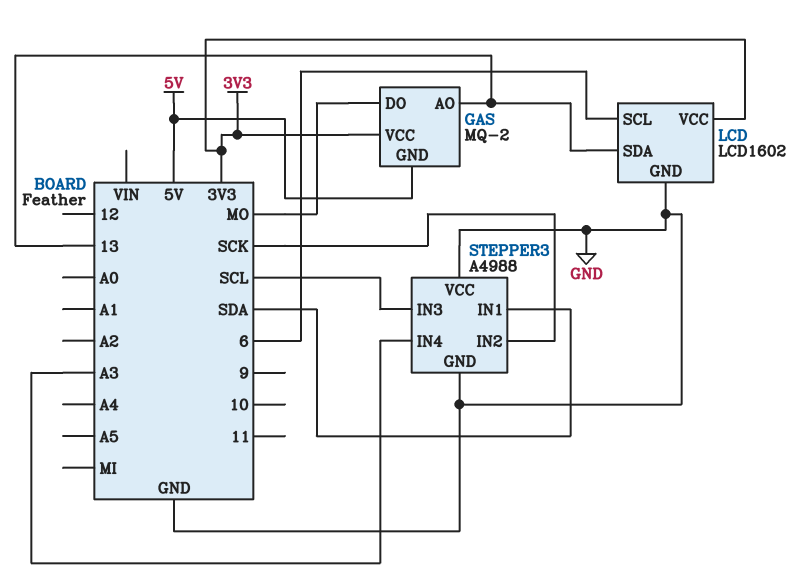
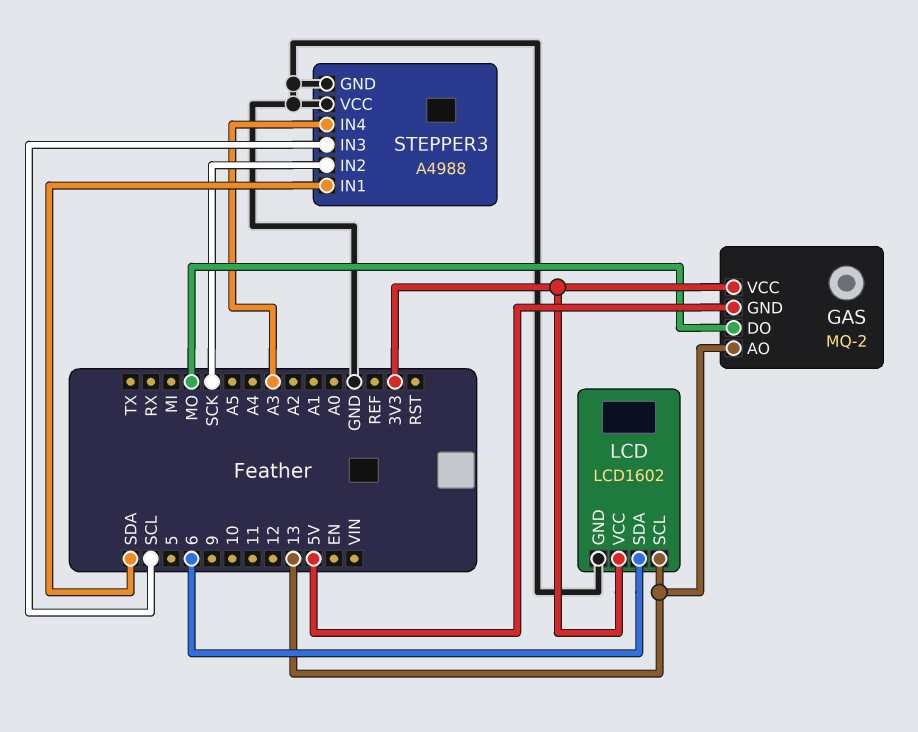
LCD pin SCL: 6 -> 13
LCD pin SDA: 13 -> 6

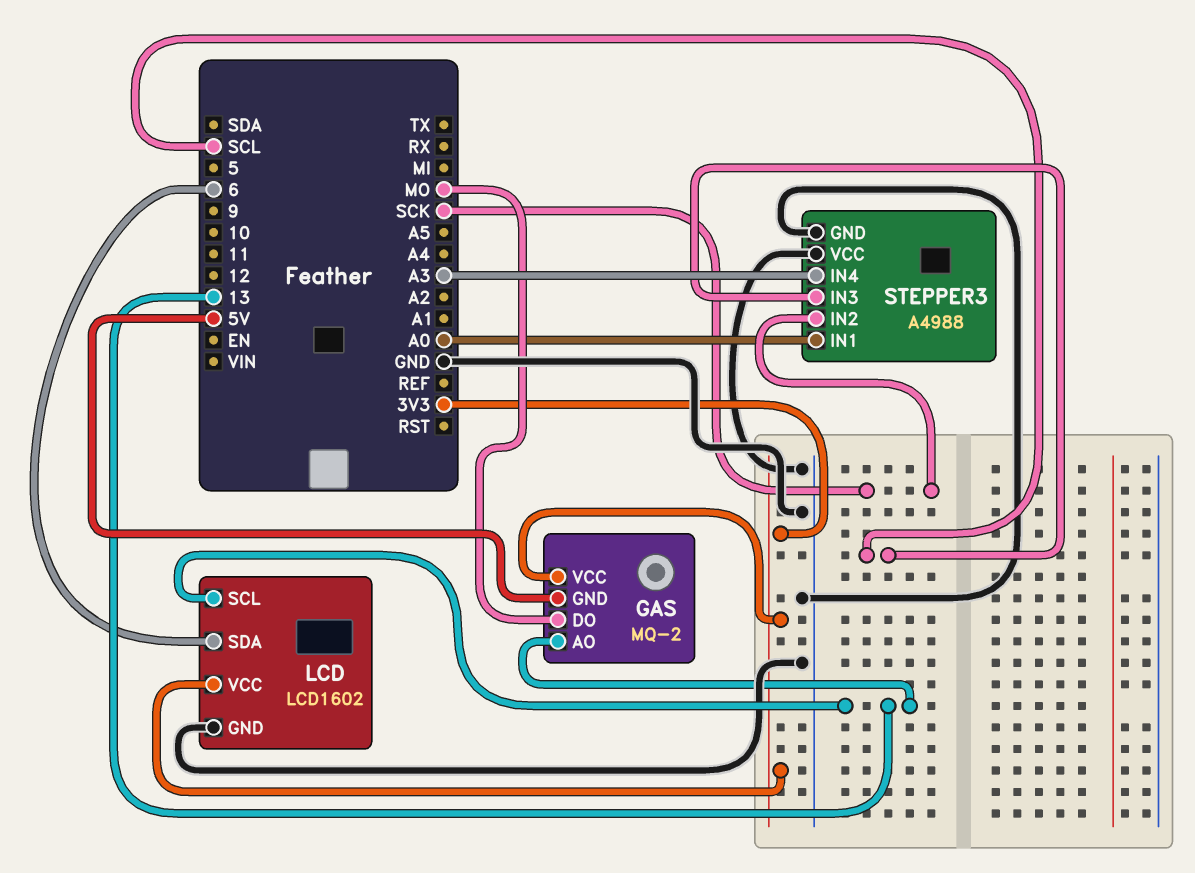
STEPPER3 pin IN1: SDA -> A0

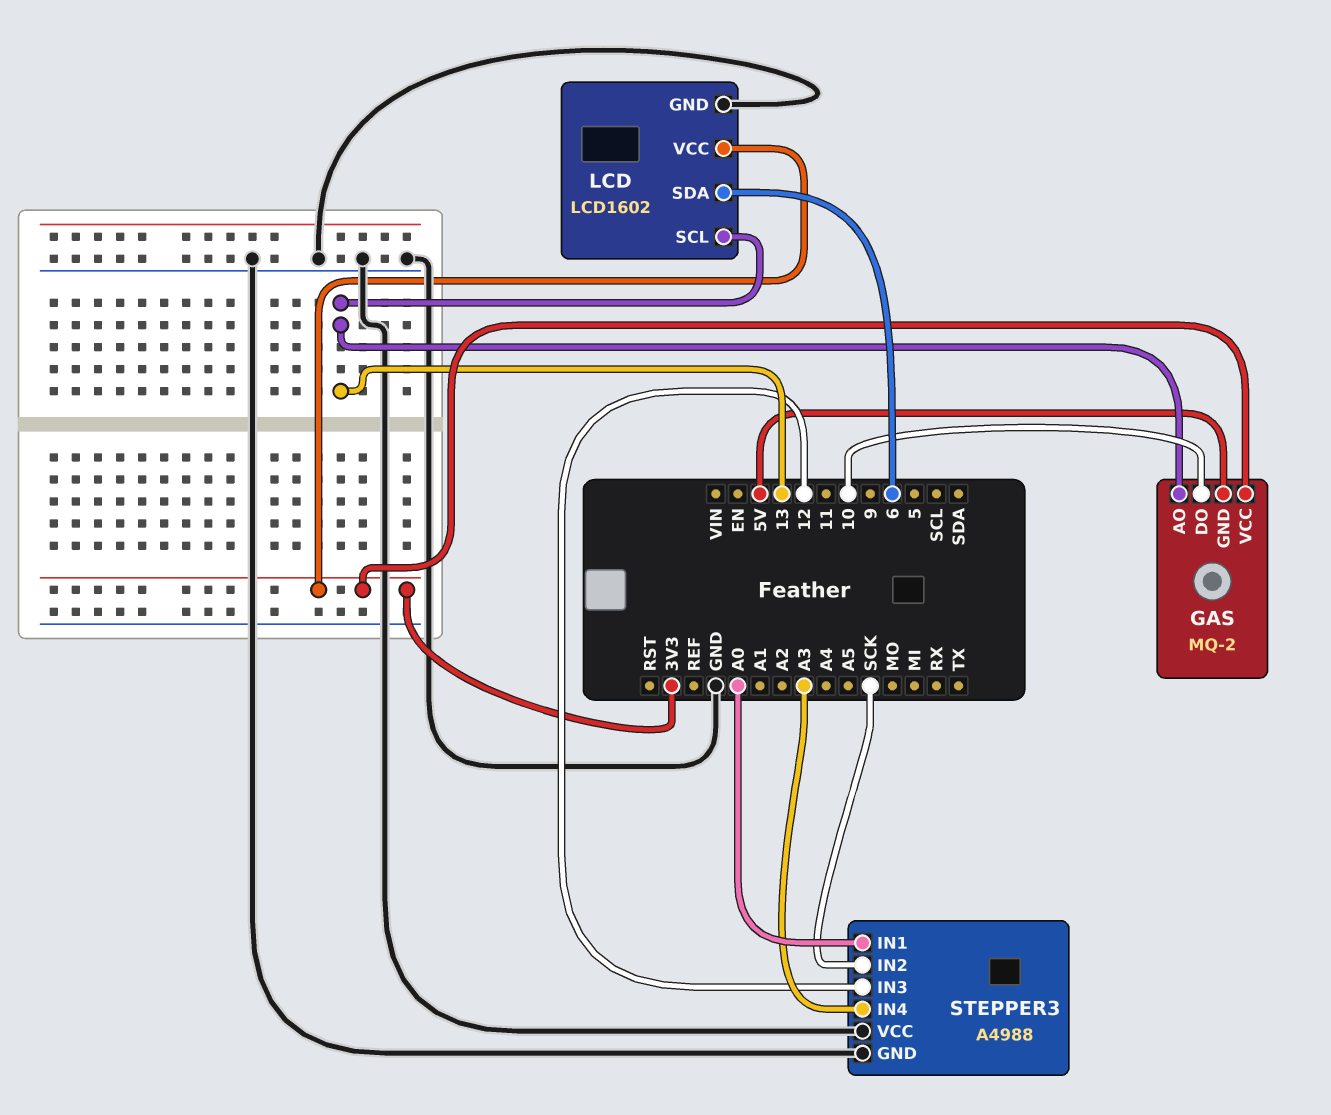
GAS pin DO: MO -> 10
STEPPER3 pin IN3: SCL -> 12

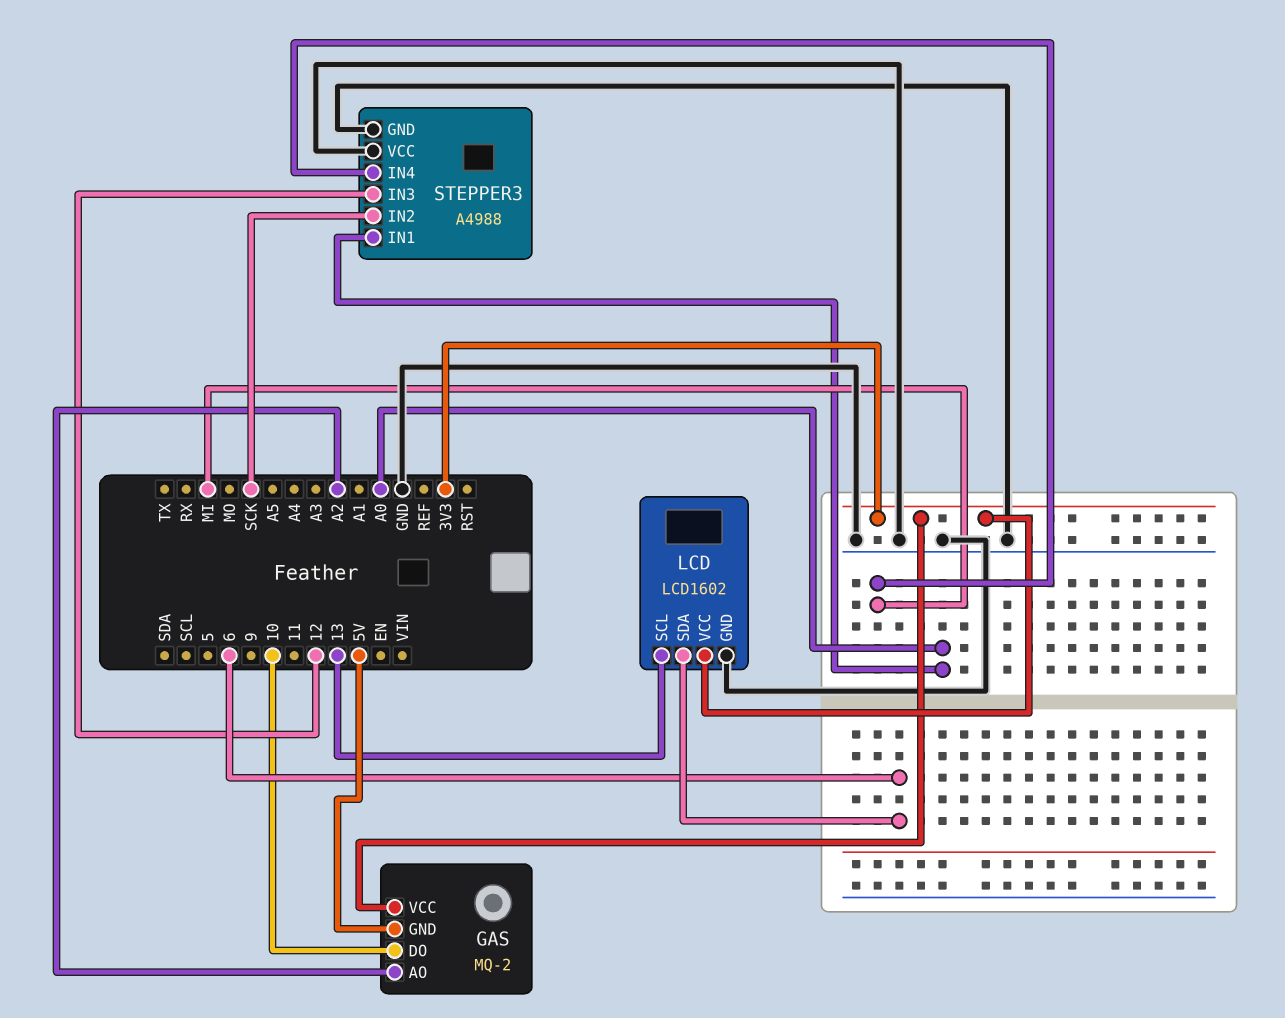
GAS pin AO: 13 -> A2
STEPPER3 pin IN4: A3 -> MI

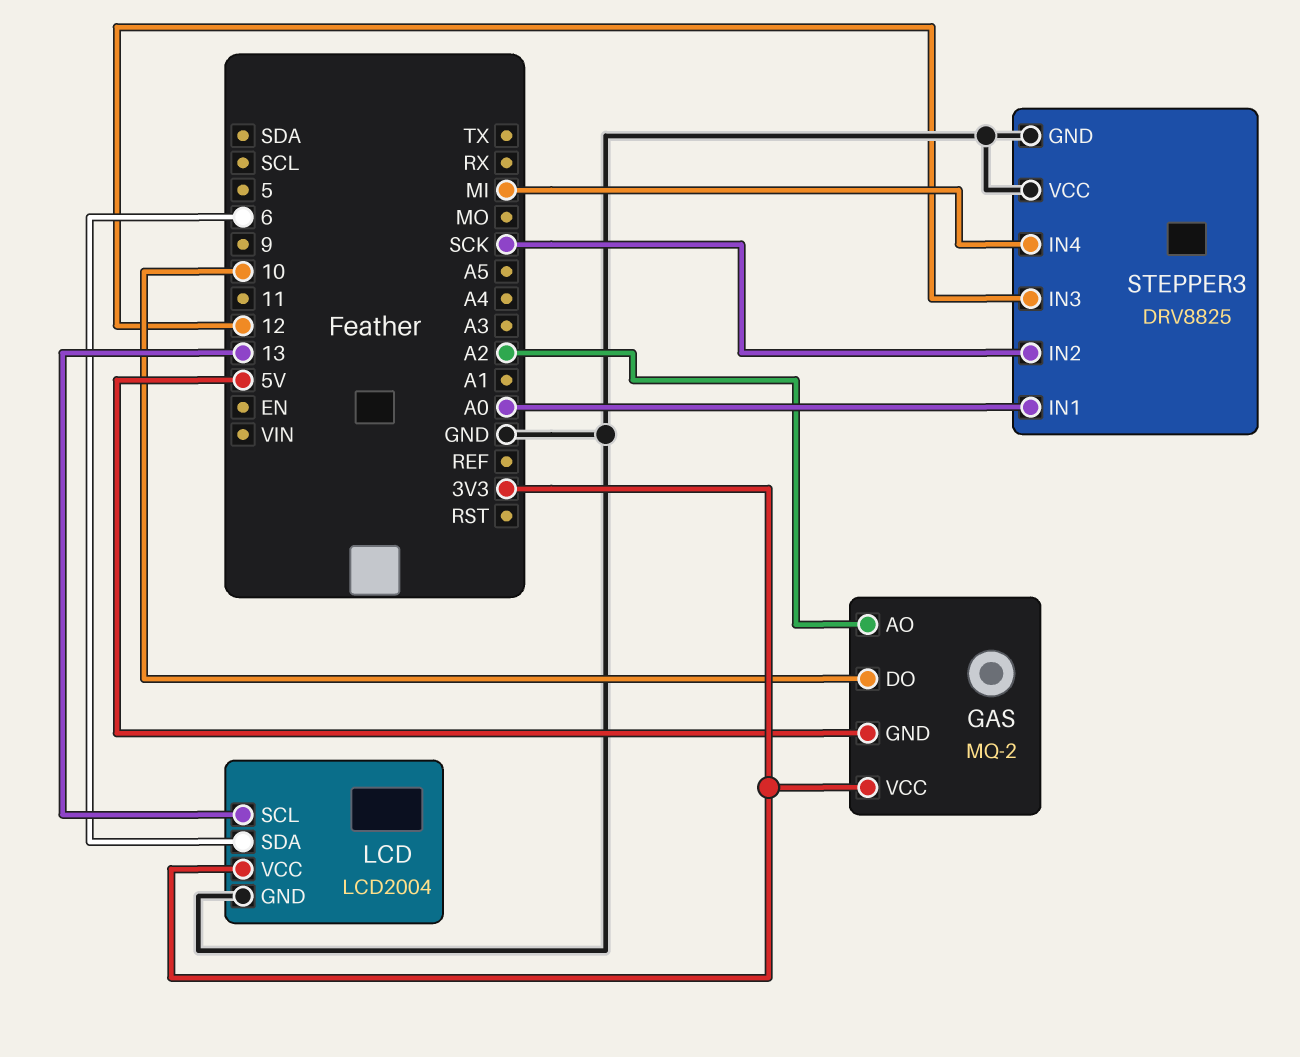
LCD: LCD1602 -> LCD2004
STEPPER3: A4988 -> DRV8825

